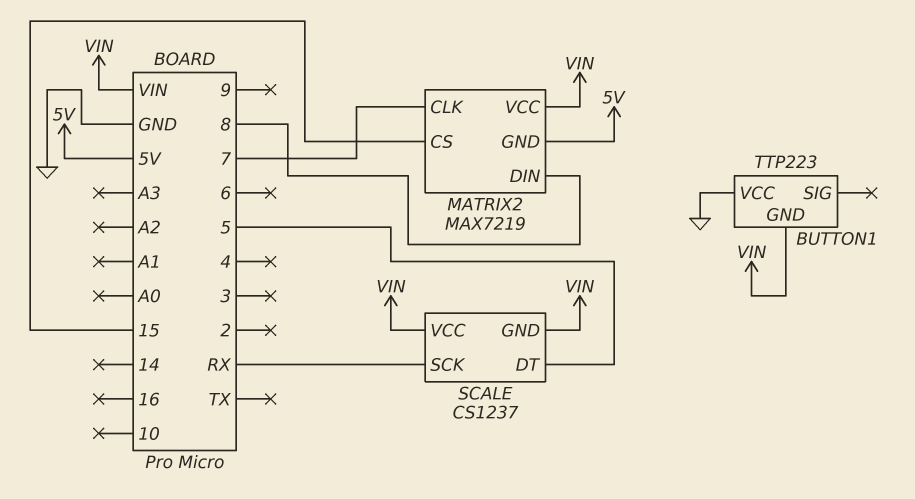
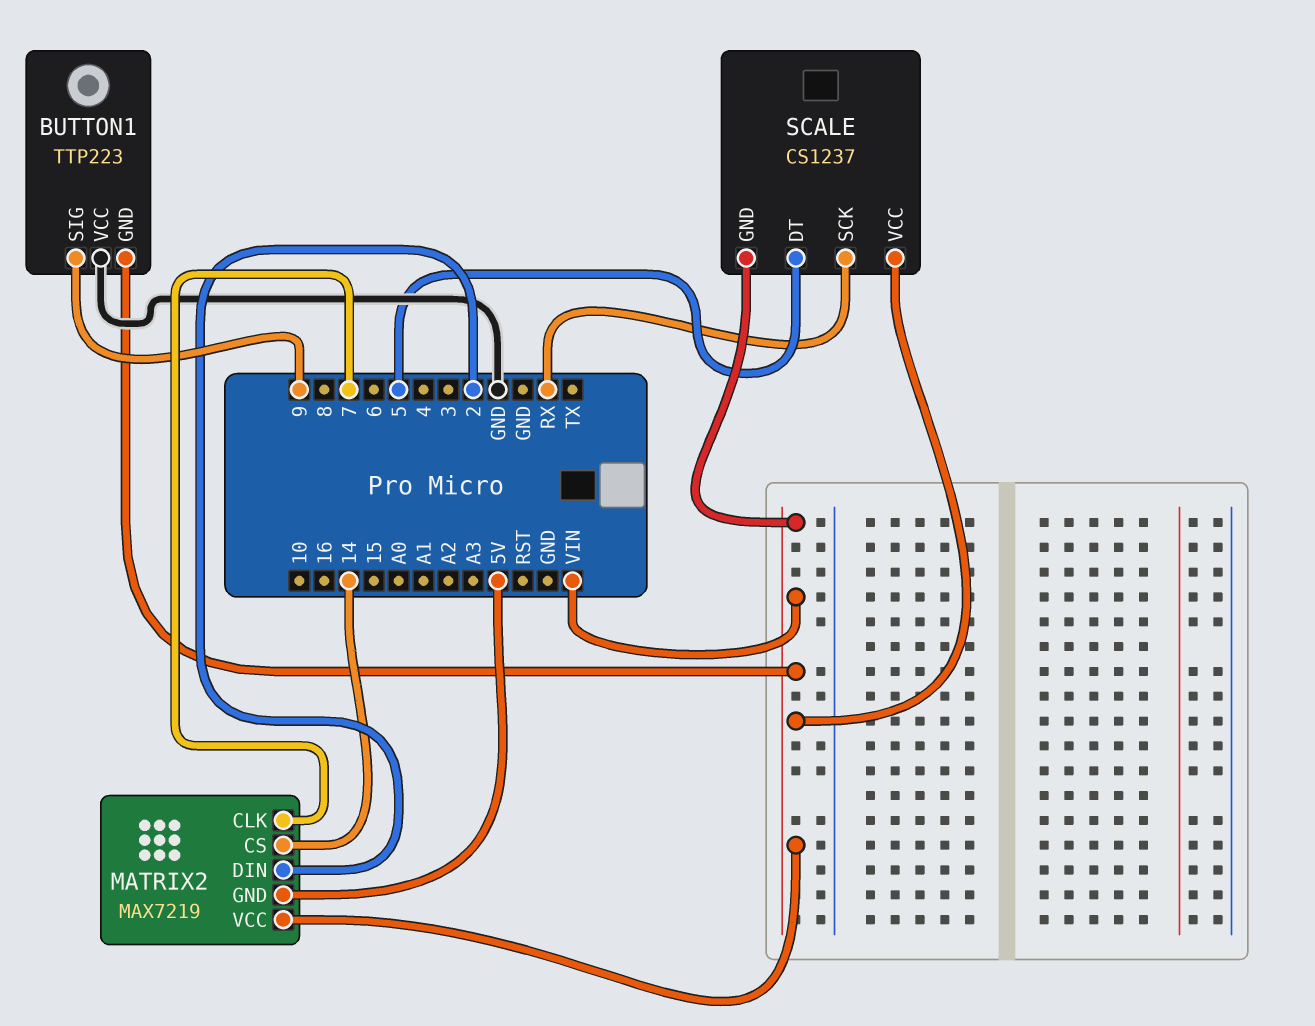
BUTTON1 pin SIG: none -> 9
MATRIX2 pin CS: 15 -> 14
MATRIX2 pin DIN: 8 -> 2

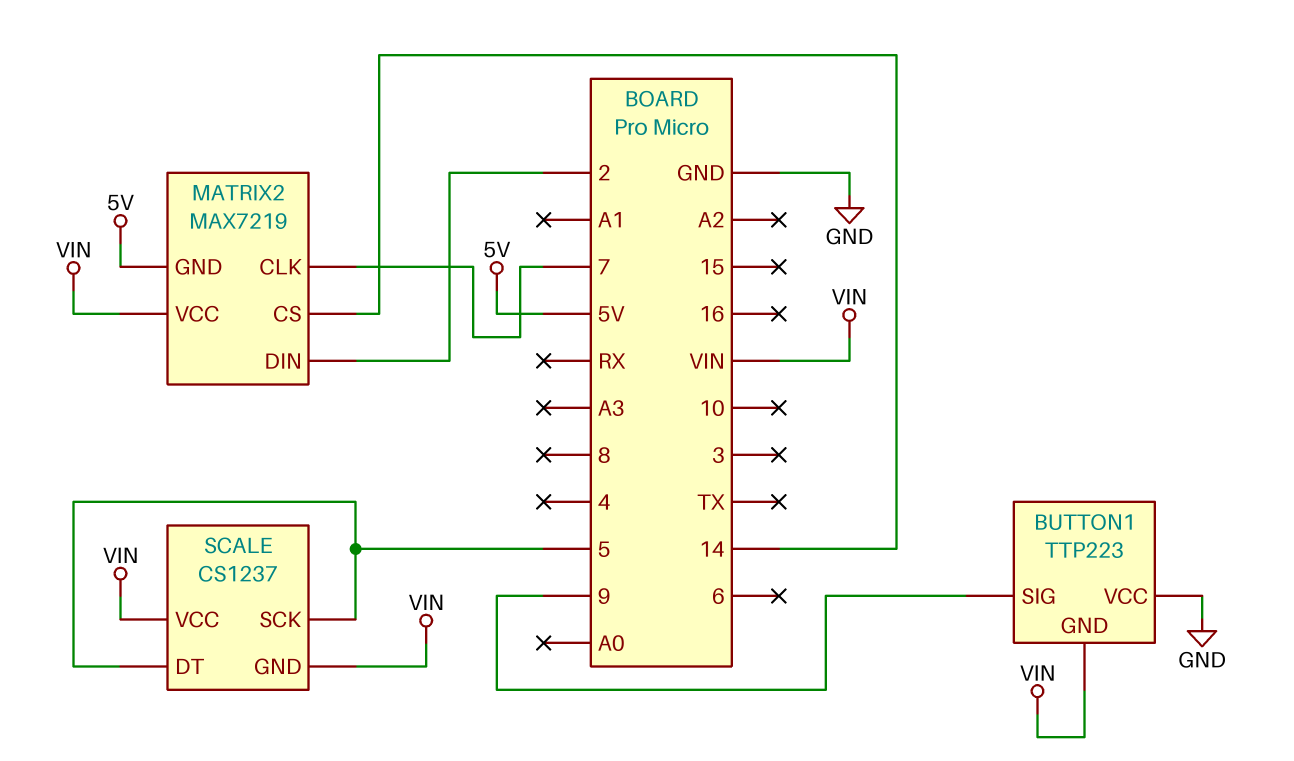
SCALE pin SCK: RX -> 5

